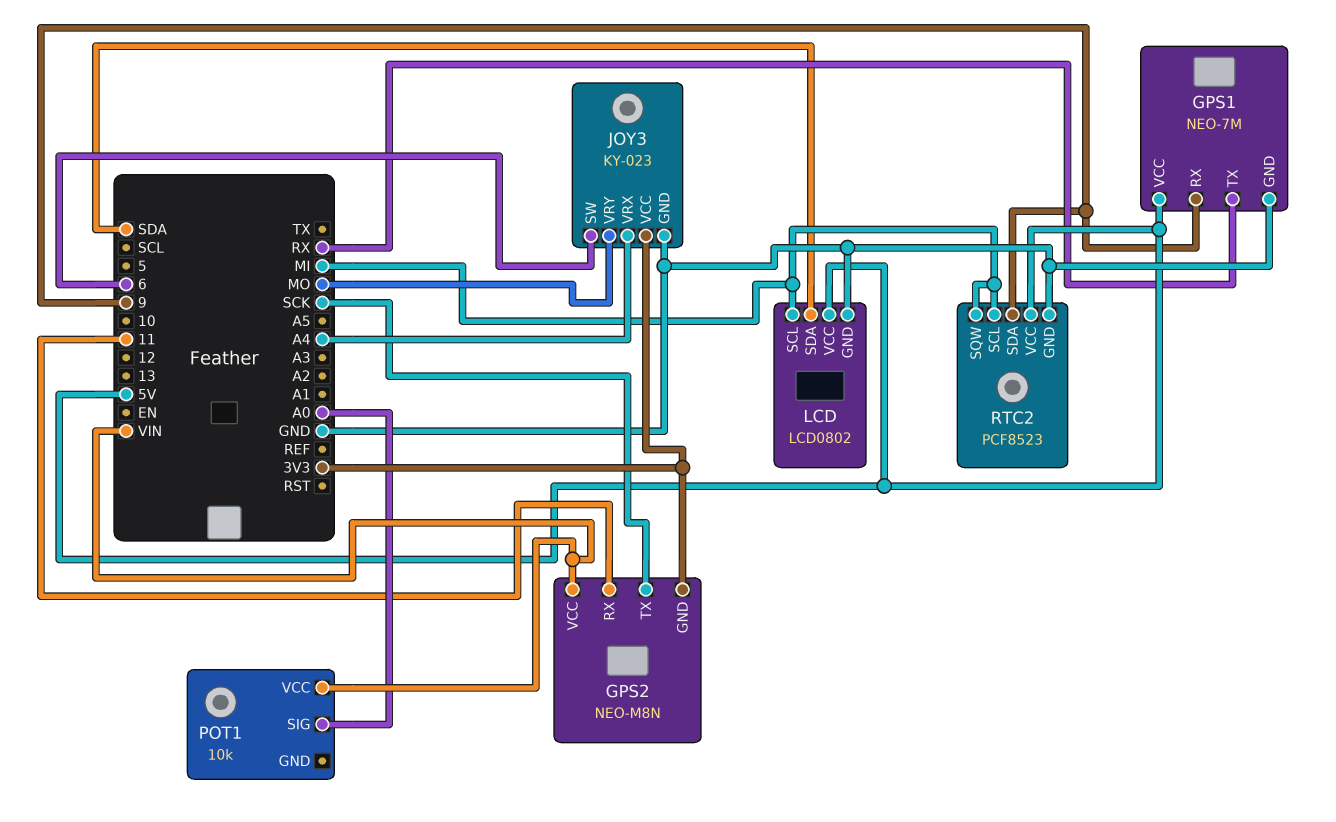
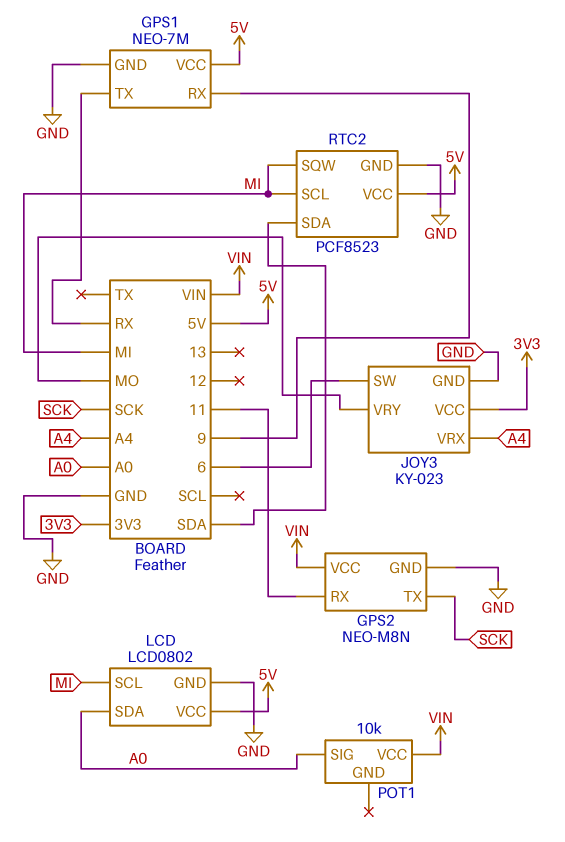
GPS2 pin GND: 3V3 -> GND
LCD pin SDA: SDA -> A0
RTC2 pin SDA: 9 -> SDA

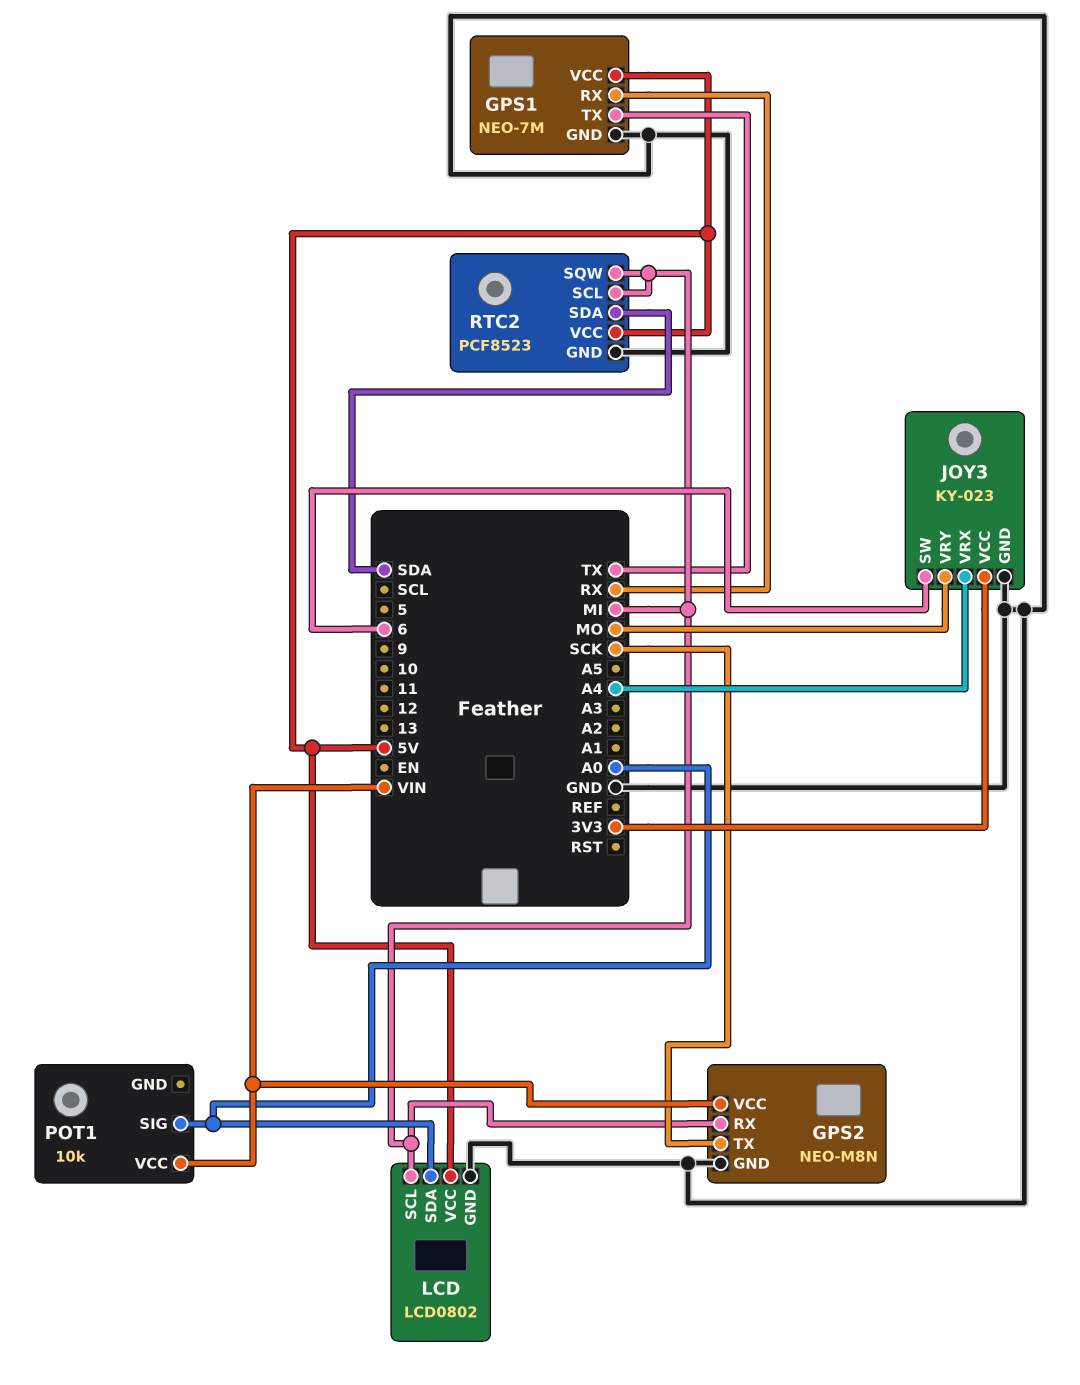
GPS1 pin RX: 9 -> RX
GPS1 pin TX: RX -> TX
GPS2 pin RX: 11 -> MI

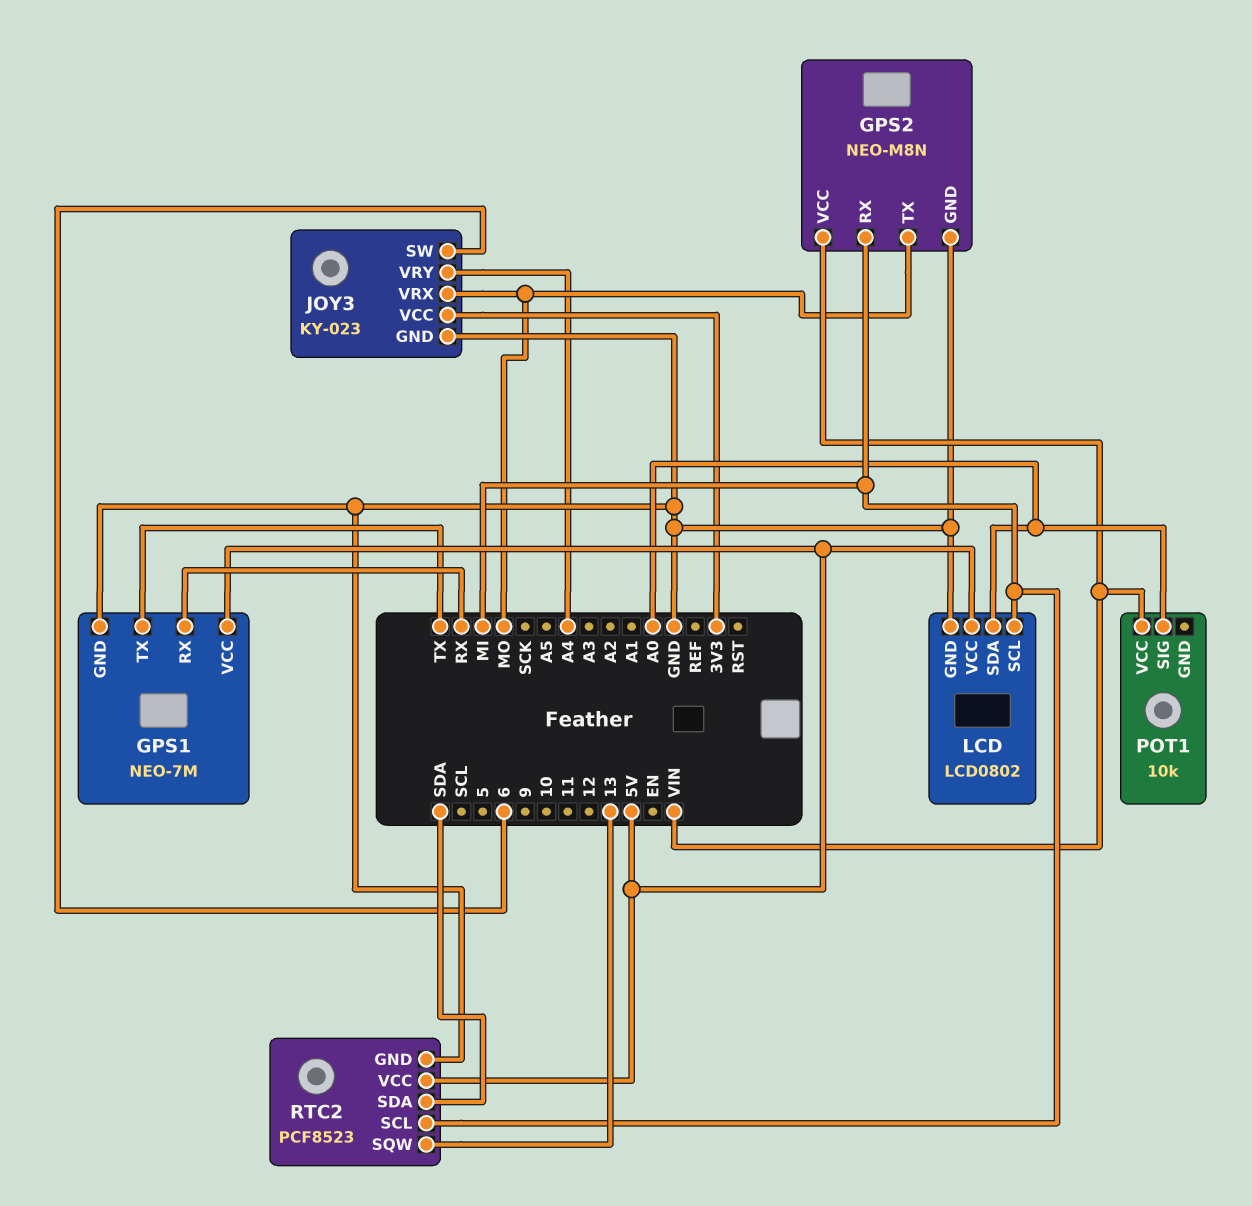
GPS2 pin TX: SCK -> MO
JOY3 pin VRX: A4 -> MO
JOY3 pin VRY: MO -> A4
RTC2 pin SQW: MI -> 13

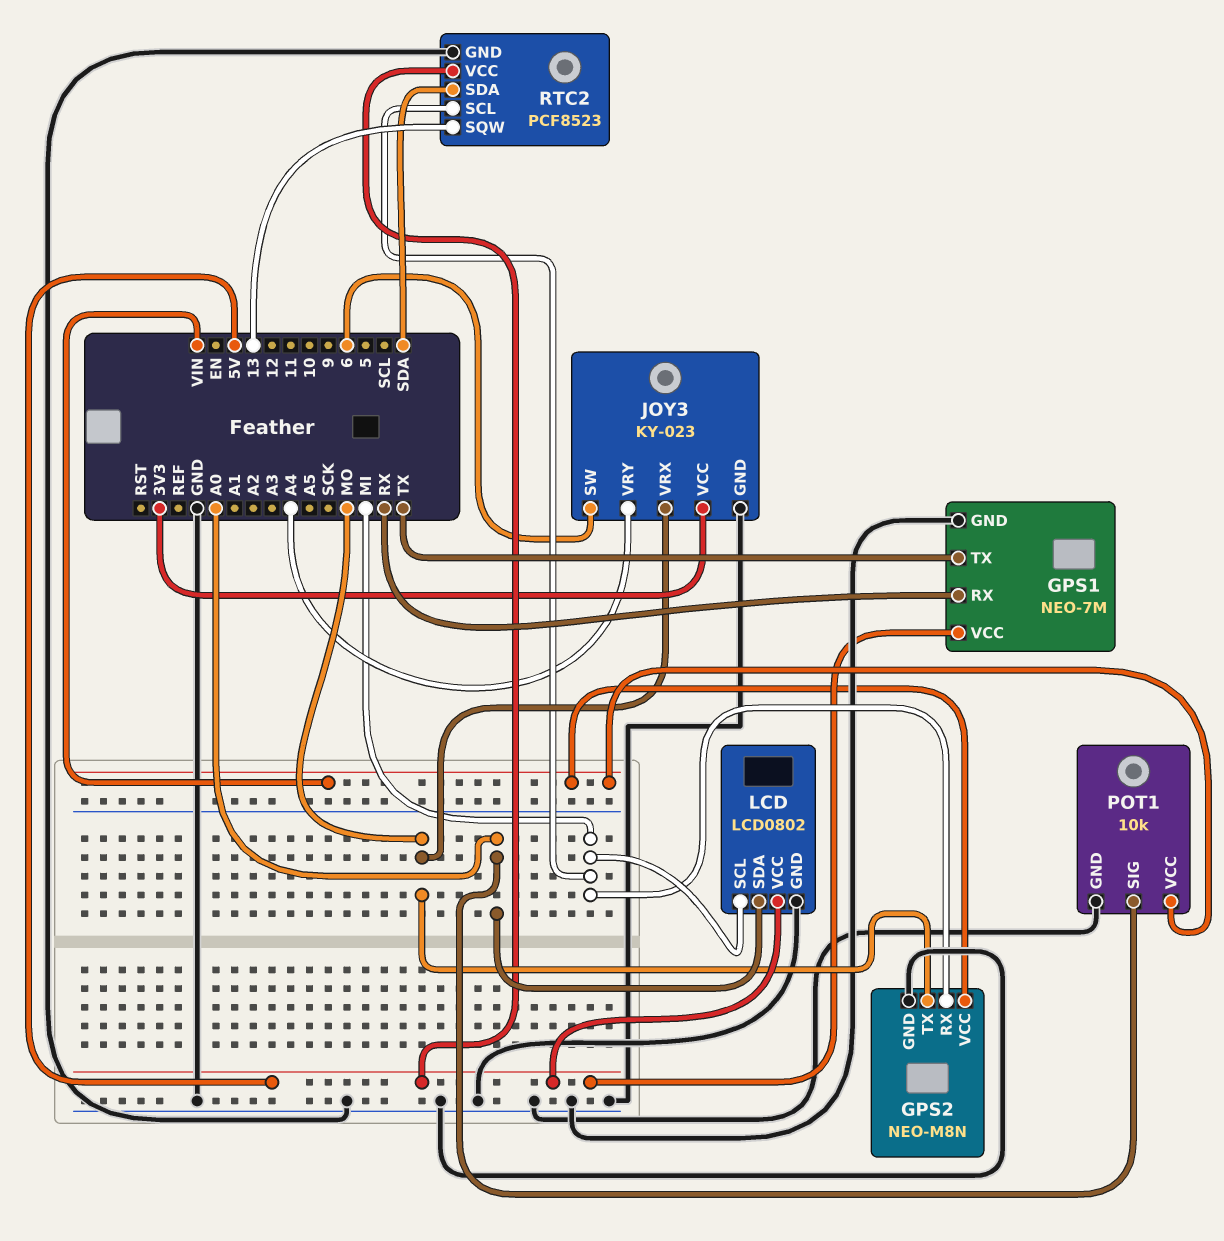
POT1 pin GND: none -> GND

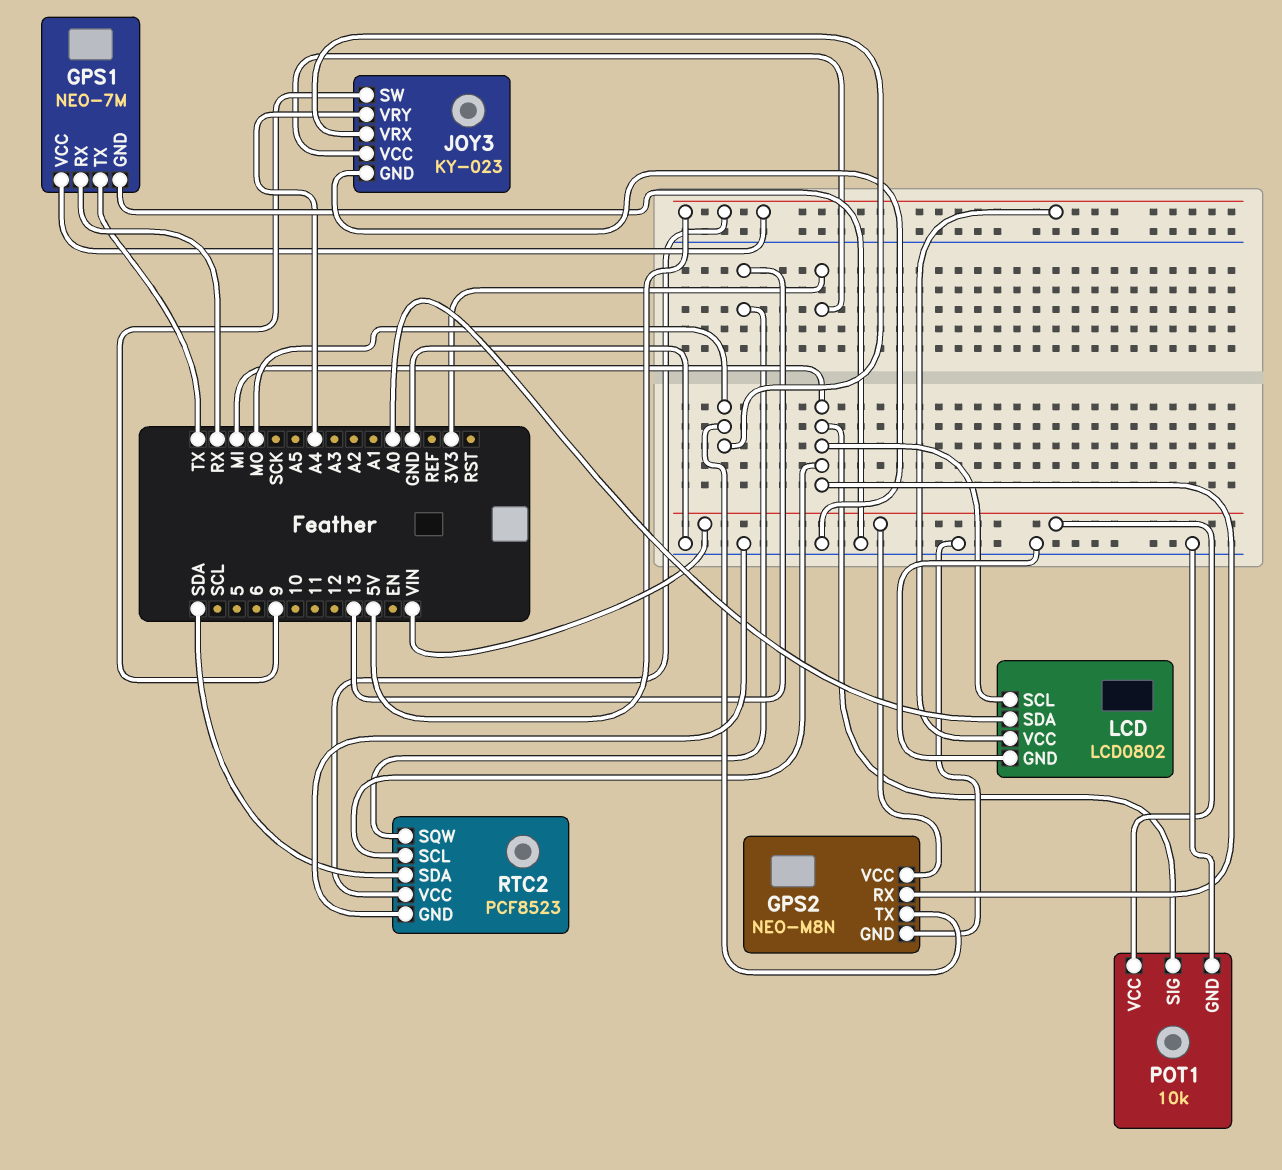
JOY3 pin SW: 6 -> 9
POT1 pin SIG: A0 -> MI

